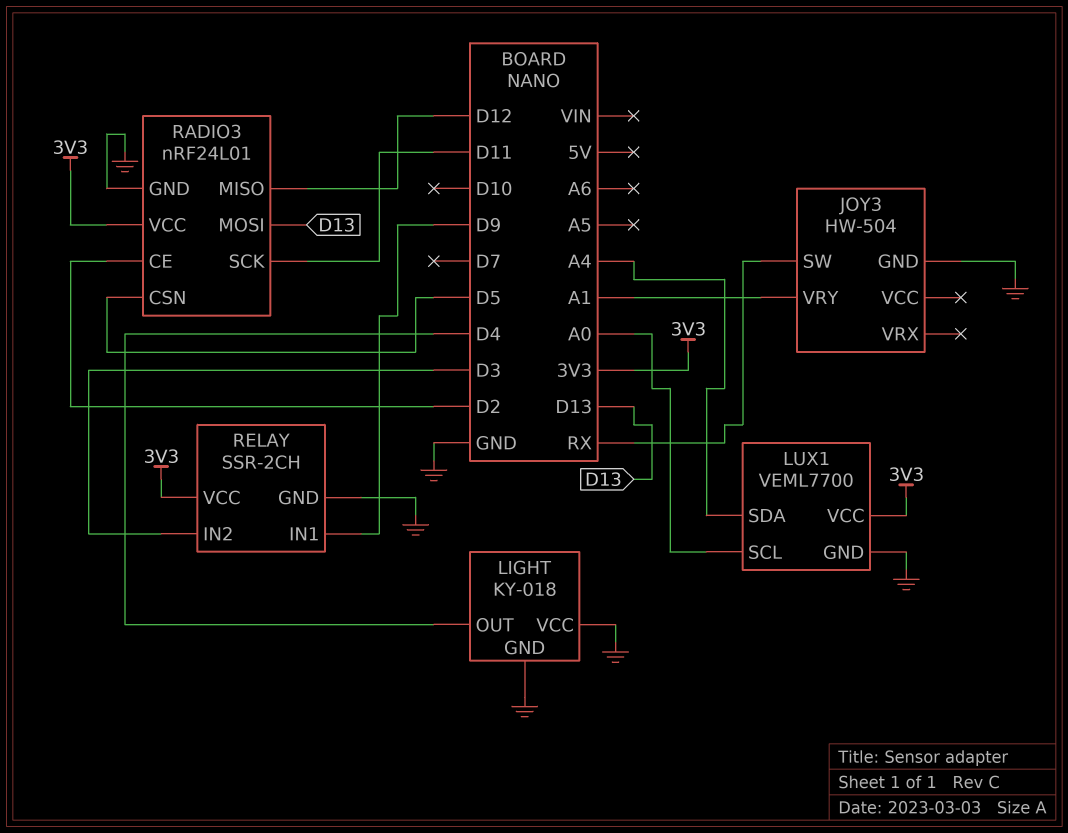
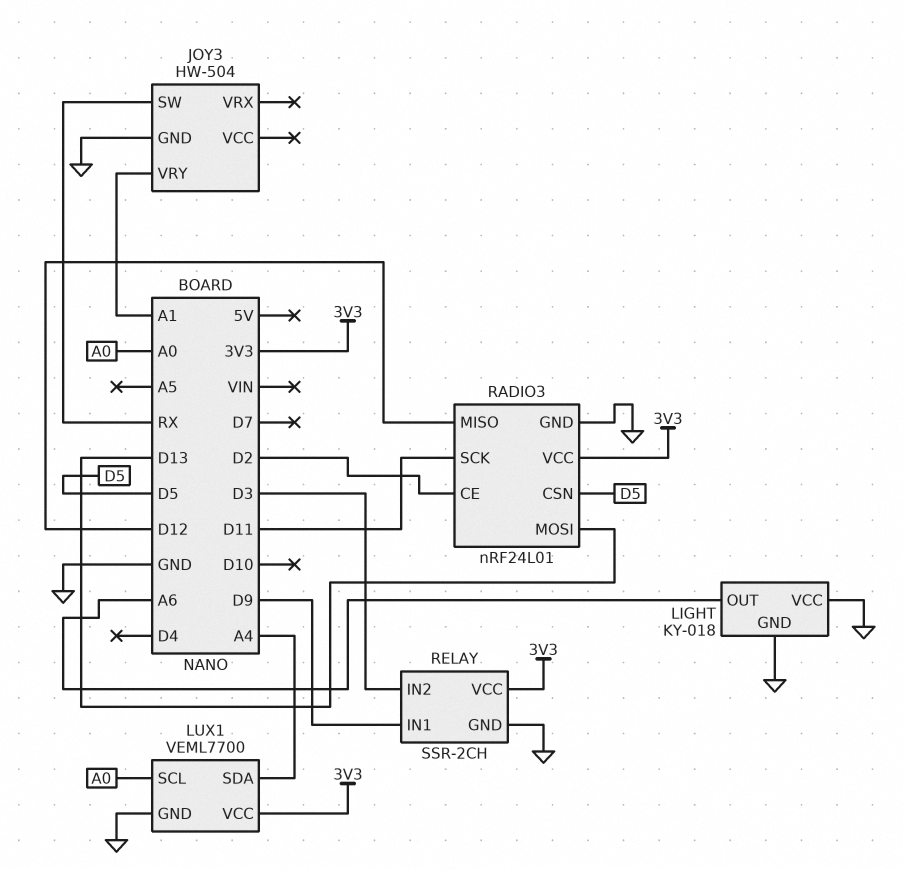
LIGHT pin OUT: D4 -> A6

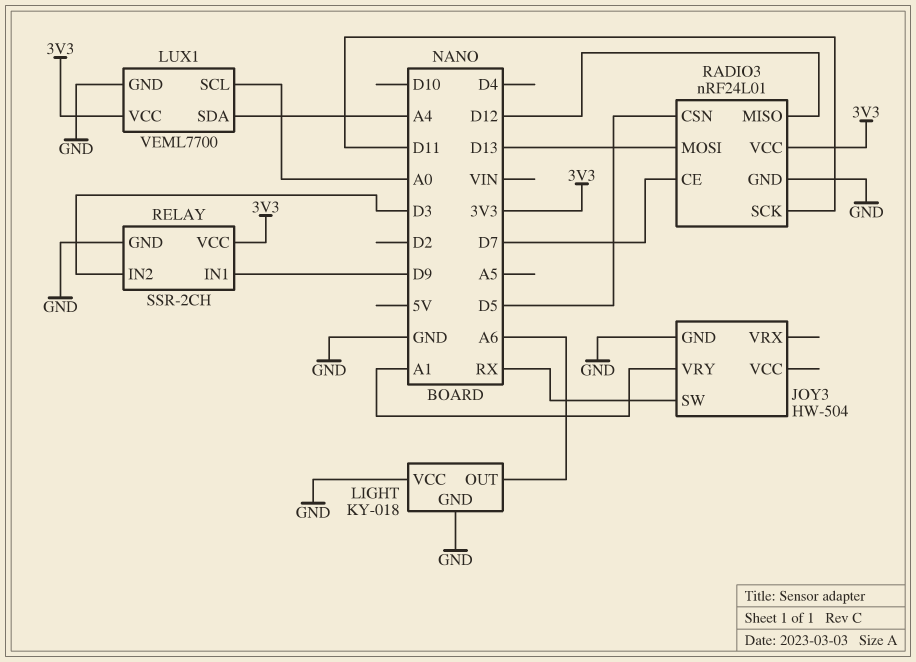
RADIO3 pin CE: D2 -> D7

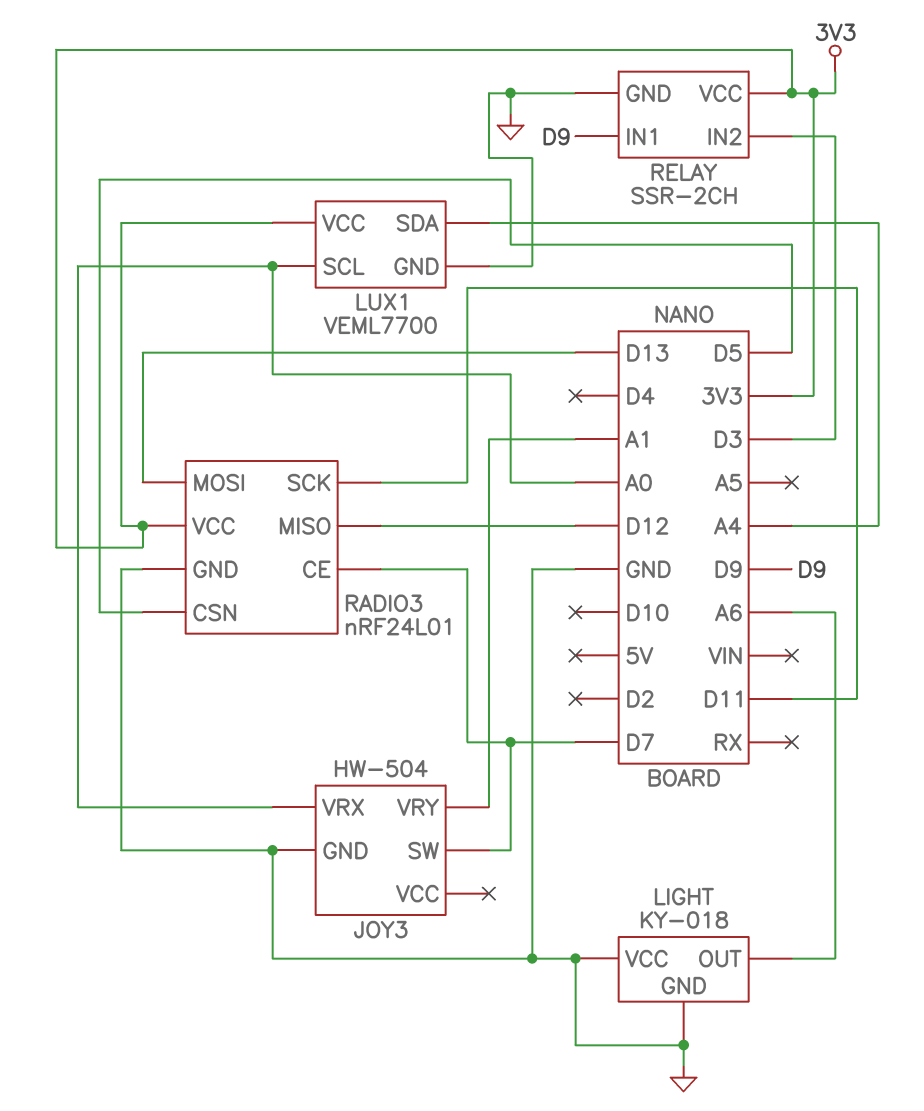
JOY3 pin SW: RX -> D7
JOY3 pin VRX: none -> A0

